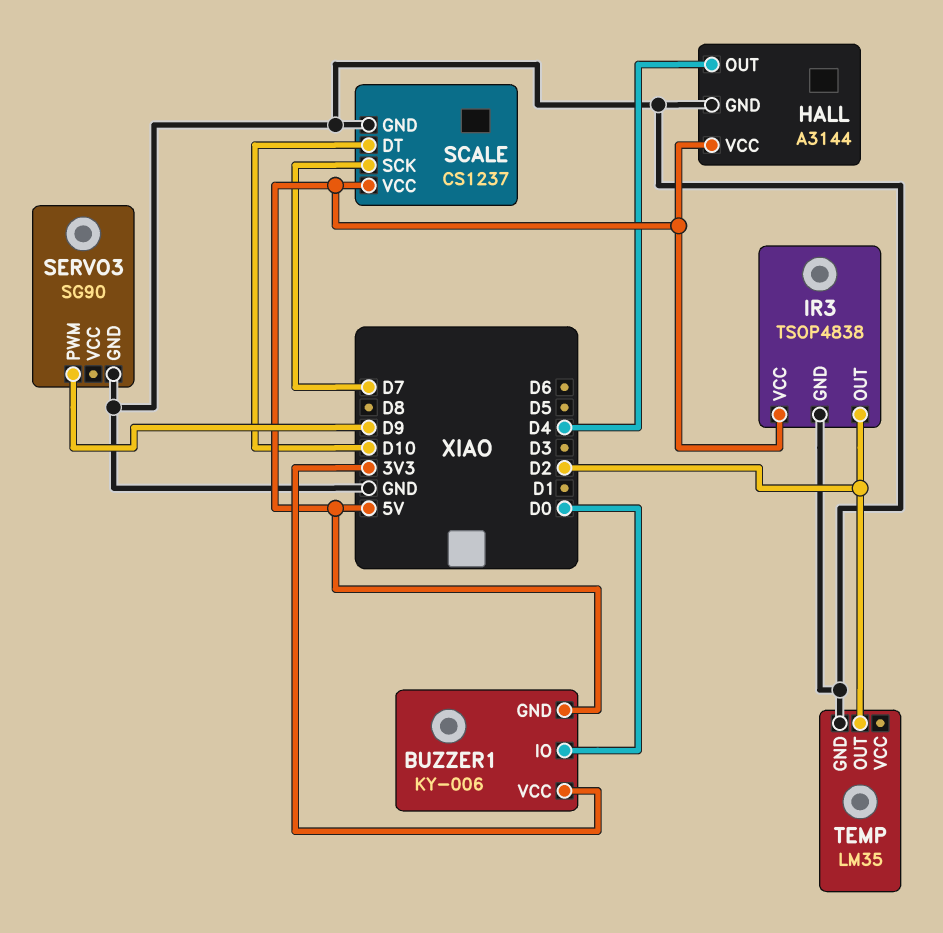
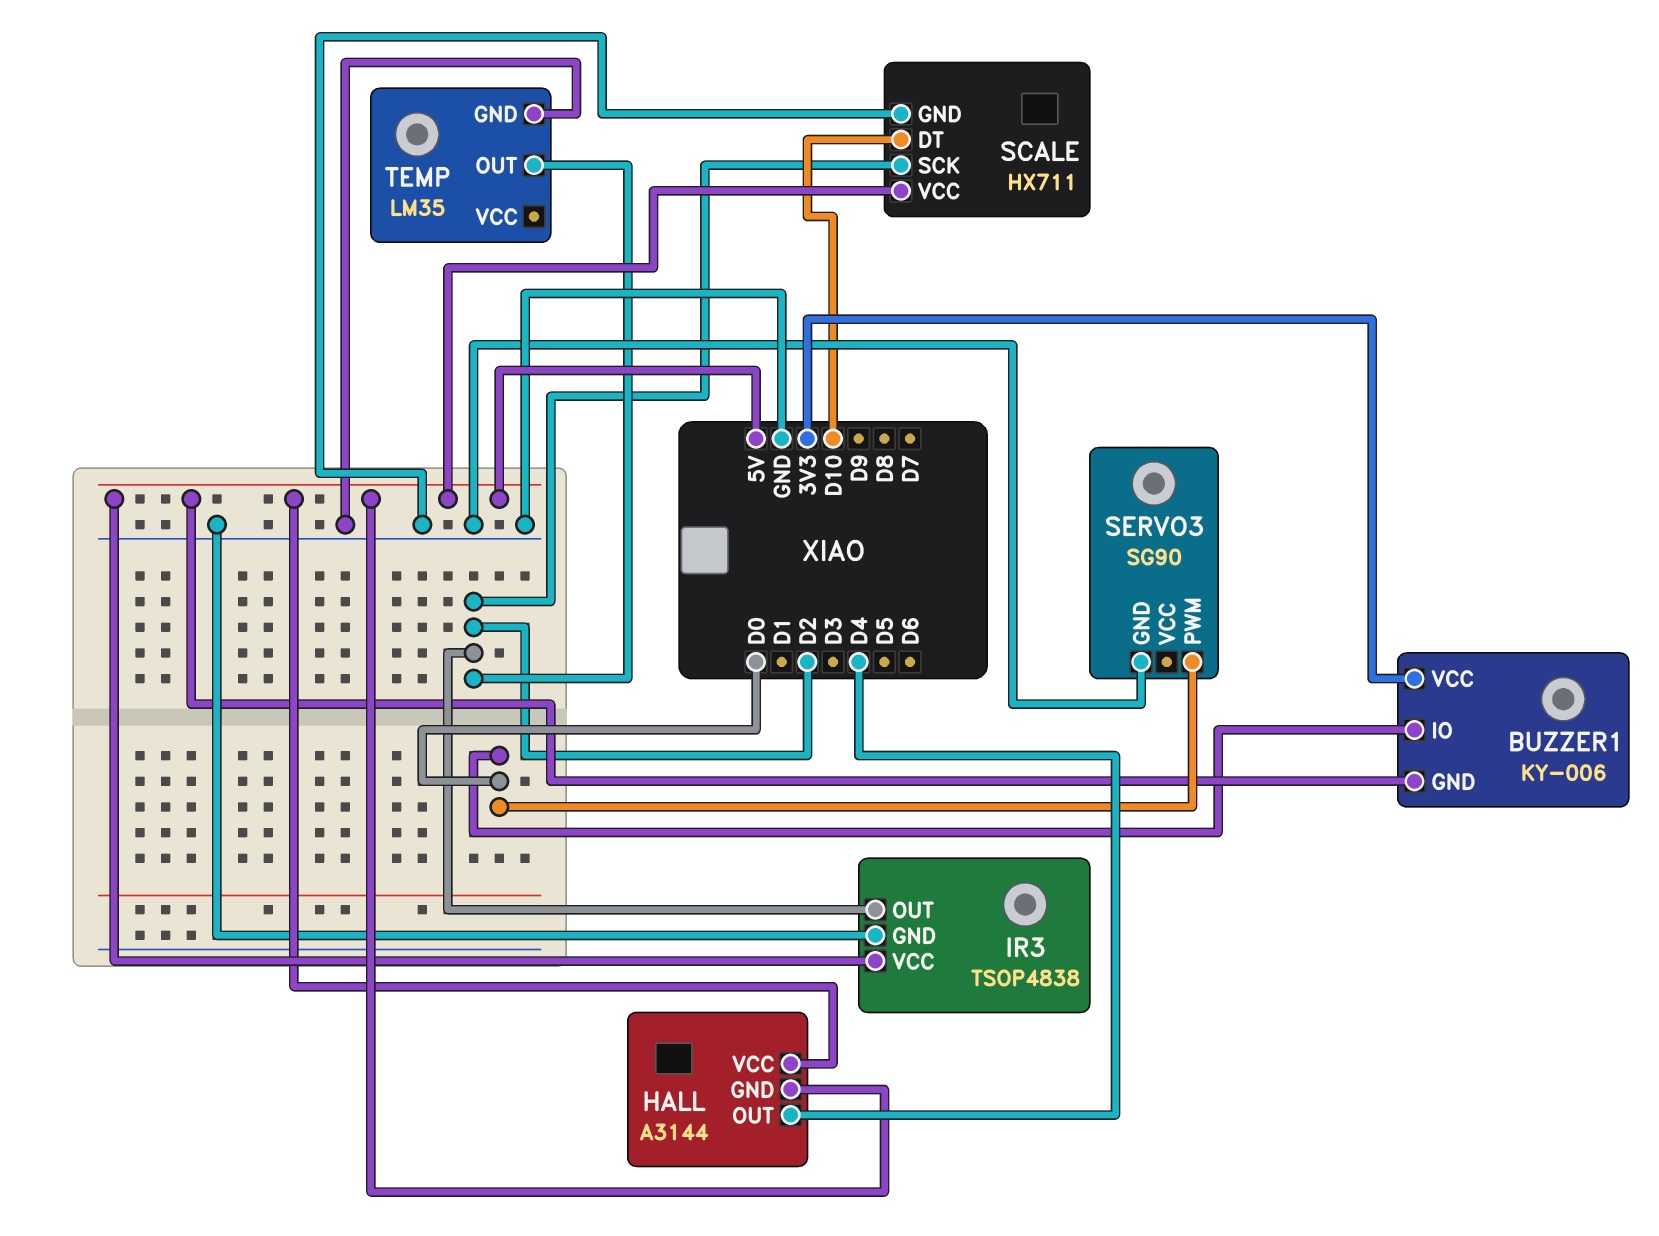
HALL pin GND: GND -> 5V
SCALE: CS1237 -> HX711
SCALE pin SCK: D7 -> D2
SERVO3 pin PWM: D9 -> D0

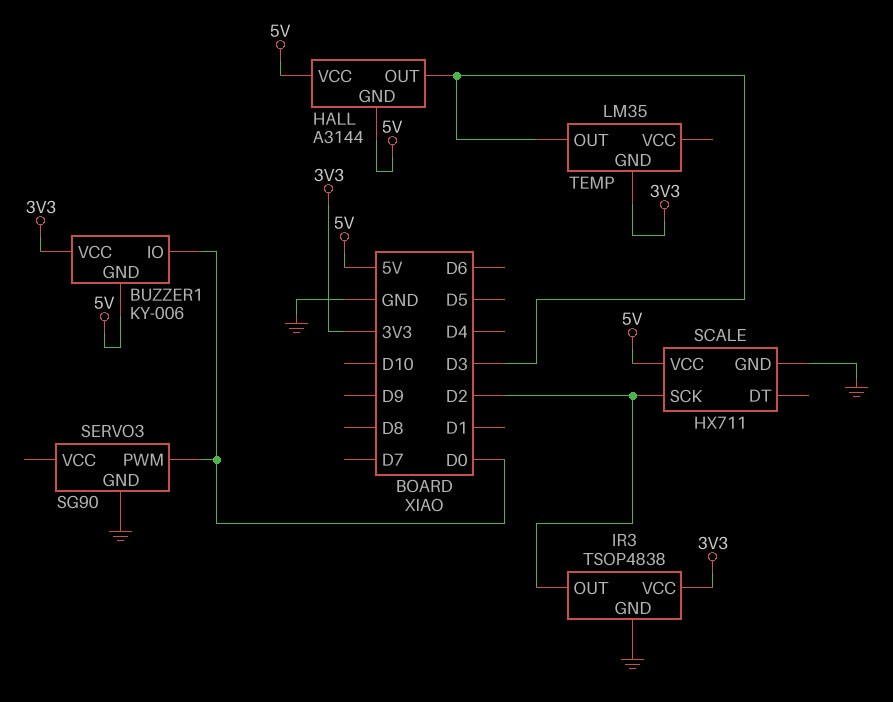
HALL pin OUT: D4 -> D3
IR3 pin VCC: 5V -> 3V3
SCALE pin DT: D10 -> none
TEMP pin GND: GND -> 3V3
TEMP pin OUT: D2 -> D3

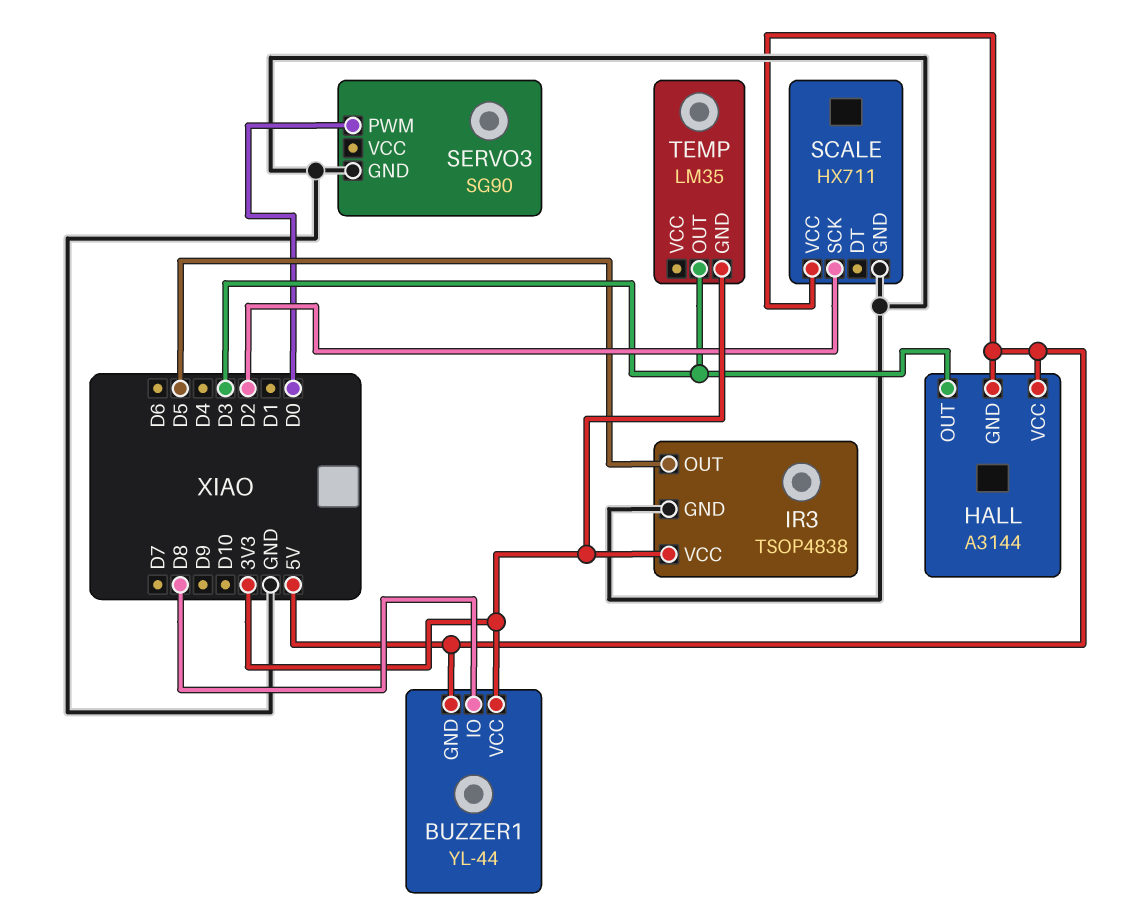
BUZZER1: KY-006 -> YL-44
BUZZER1 pin IO: D0 -> D8
IR3 pin OUT: D2 -> D5

